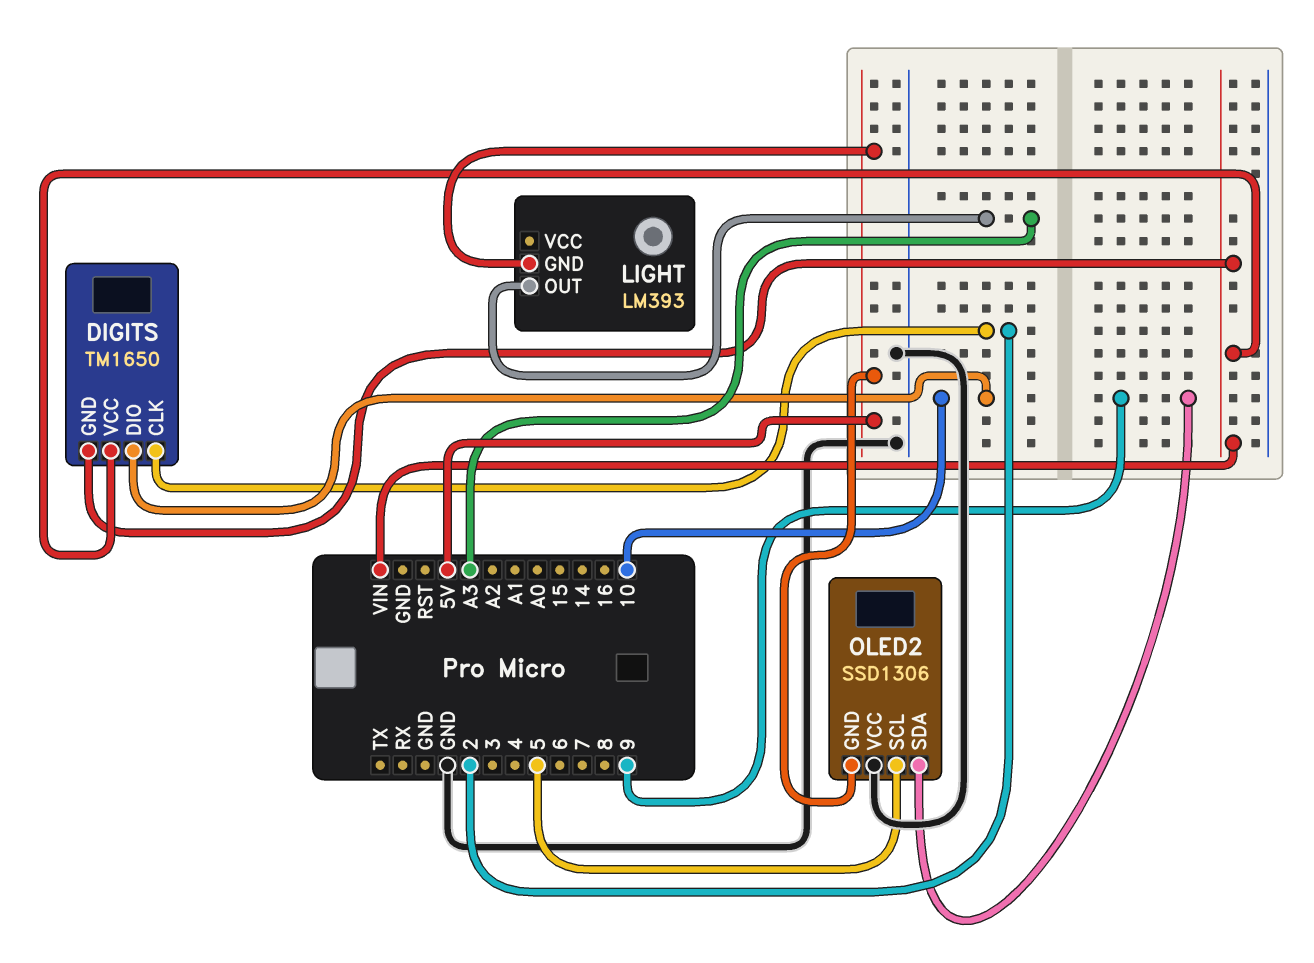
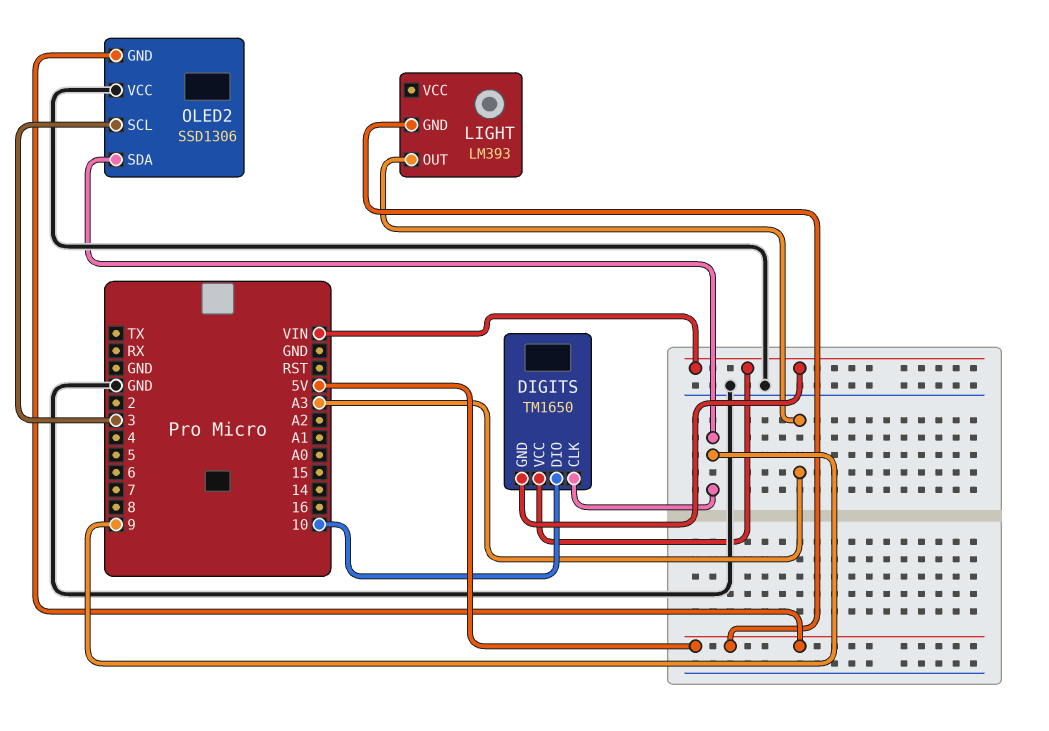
DIGITS pin CLK: 2 -> 9
OLED2 pin SCL: 5 -> 3

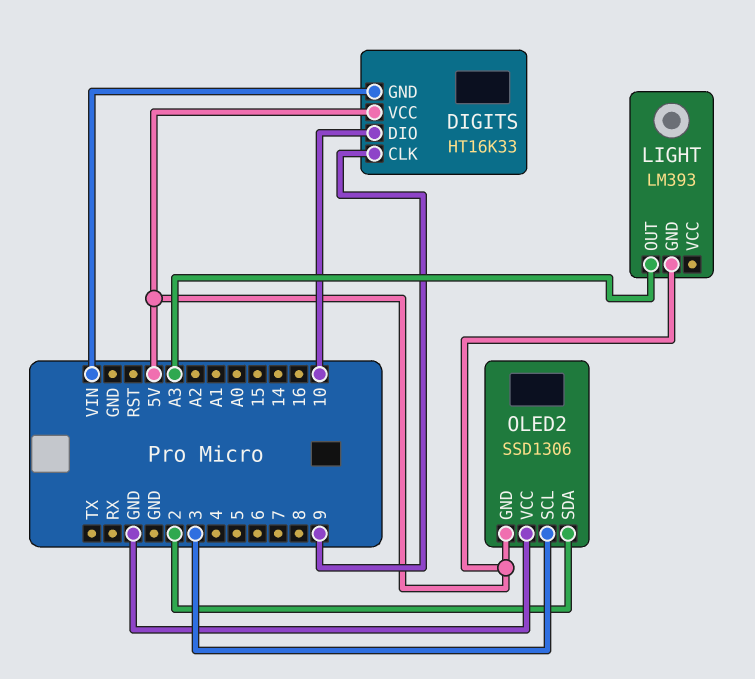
DIGITS: TM1650 -> HT16K33
DIGITS pin VCC: VIN -> 5V
OLED2 pin SDA: 9 -> 2

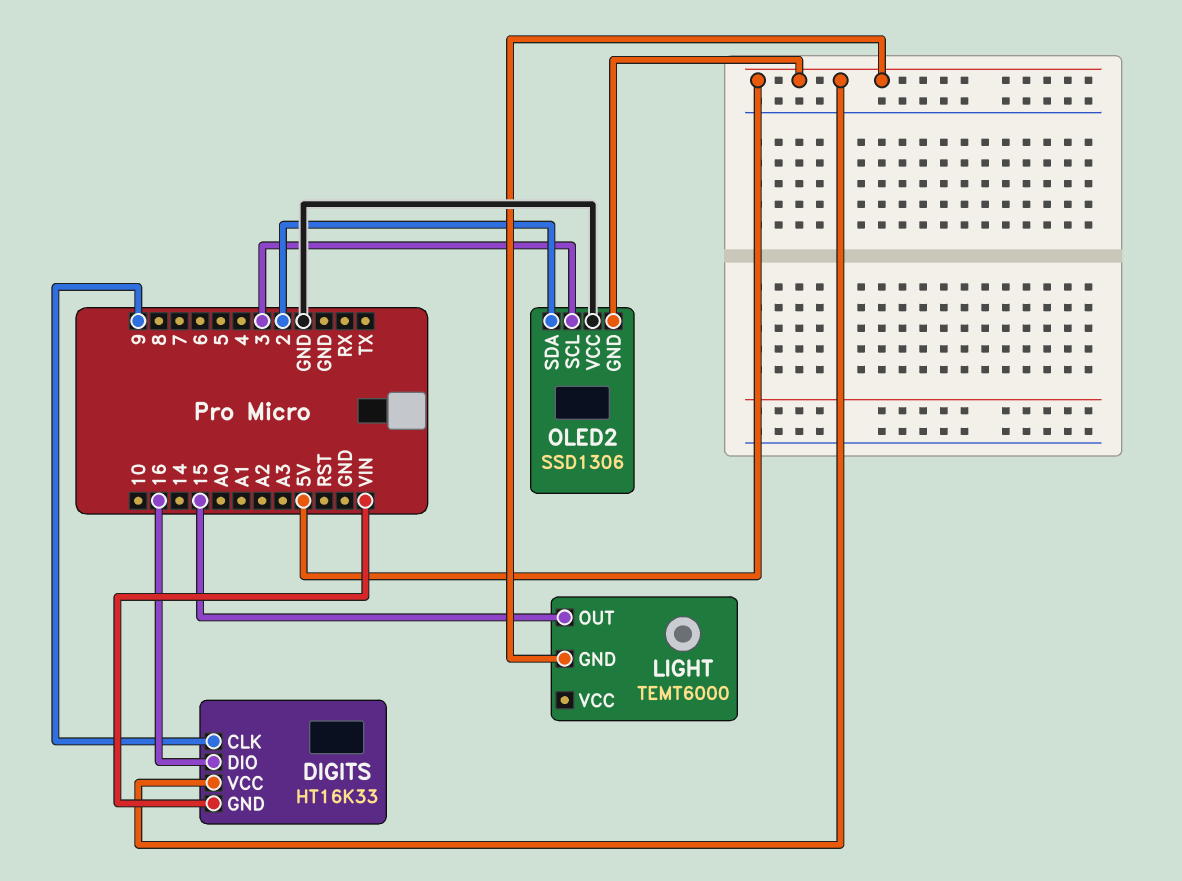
DIGITS pin DIO: 10 -> 16
LIGHT: LM393 -> TEMT6000
LIGHT pin OUT: A3 -> 15

